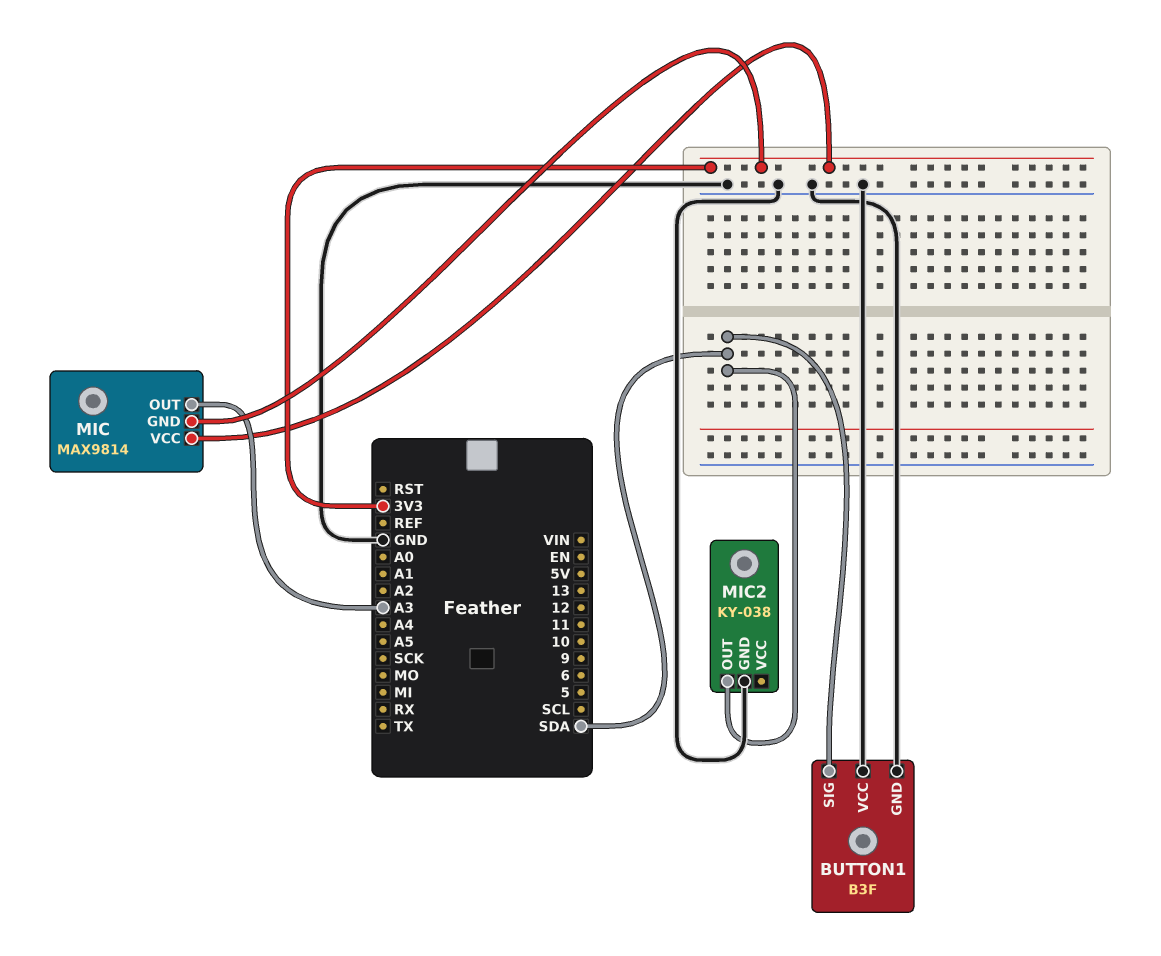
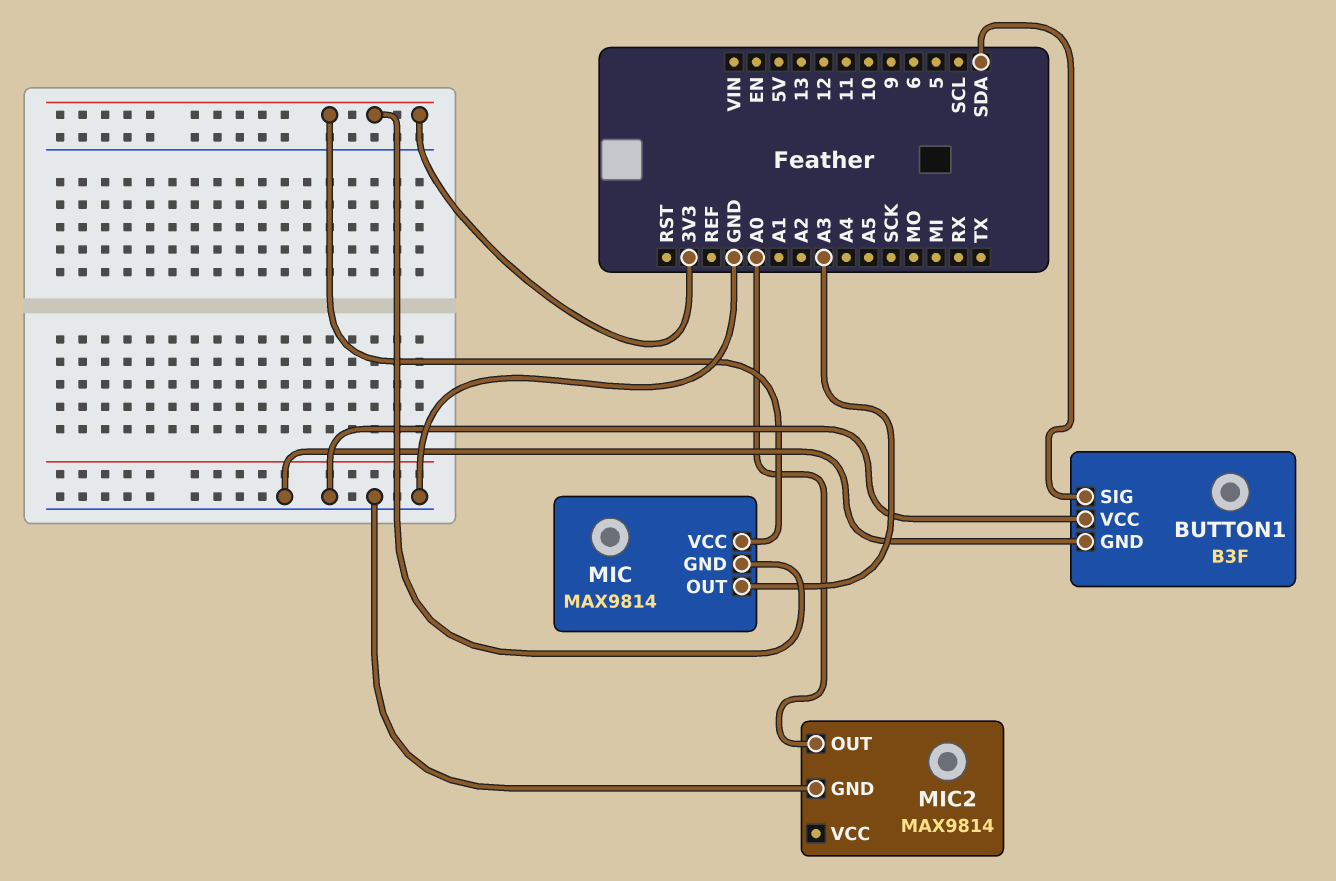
MIC2: KY-038 -> MAX9814
MIC2 pin OUT: SDA -> A0

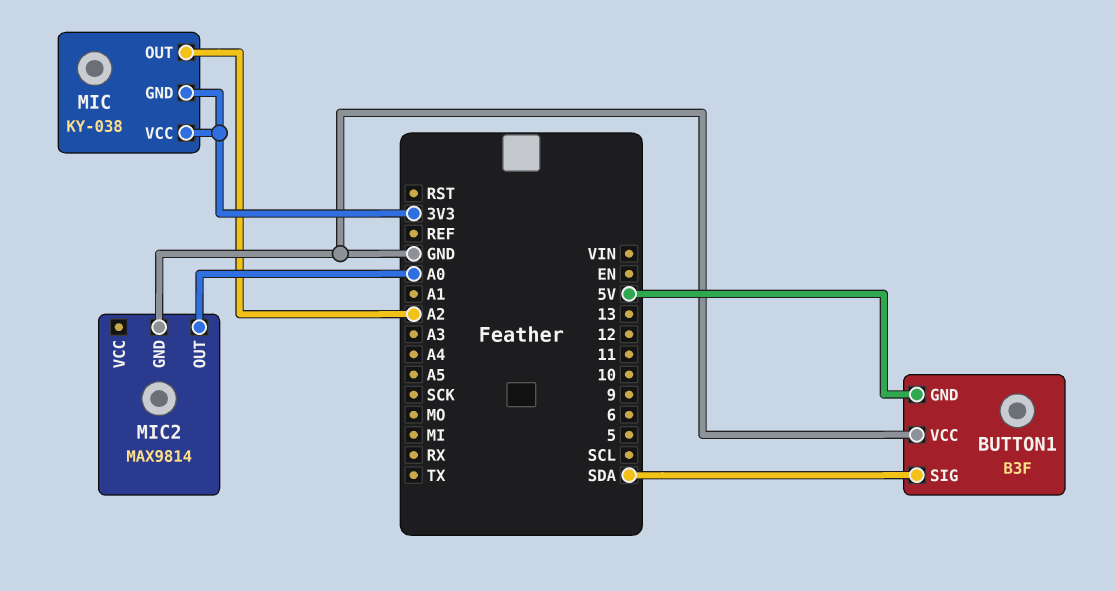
BUTTON1 pin GND: GND -> 5V
MIC: MAX9814 -> KY-038
MIC pin OUT: A3 -> A2

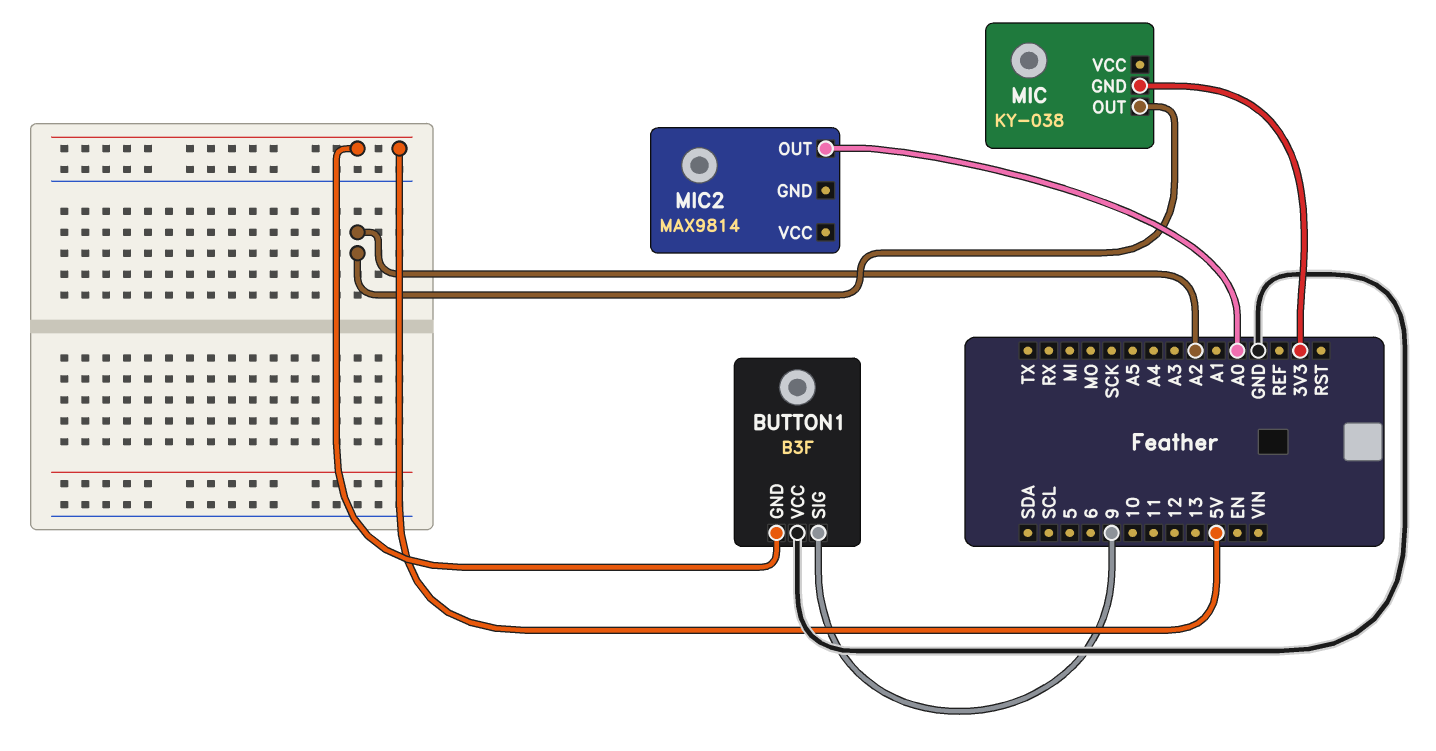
BUTTON1 pin SIG: SDA -> 9
MIC pin VCC: 3V3 -> none
MIC2 pin GND: GND -> none

